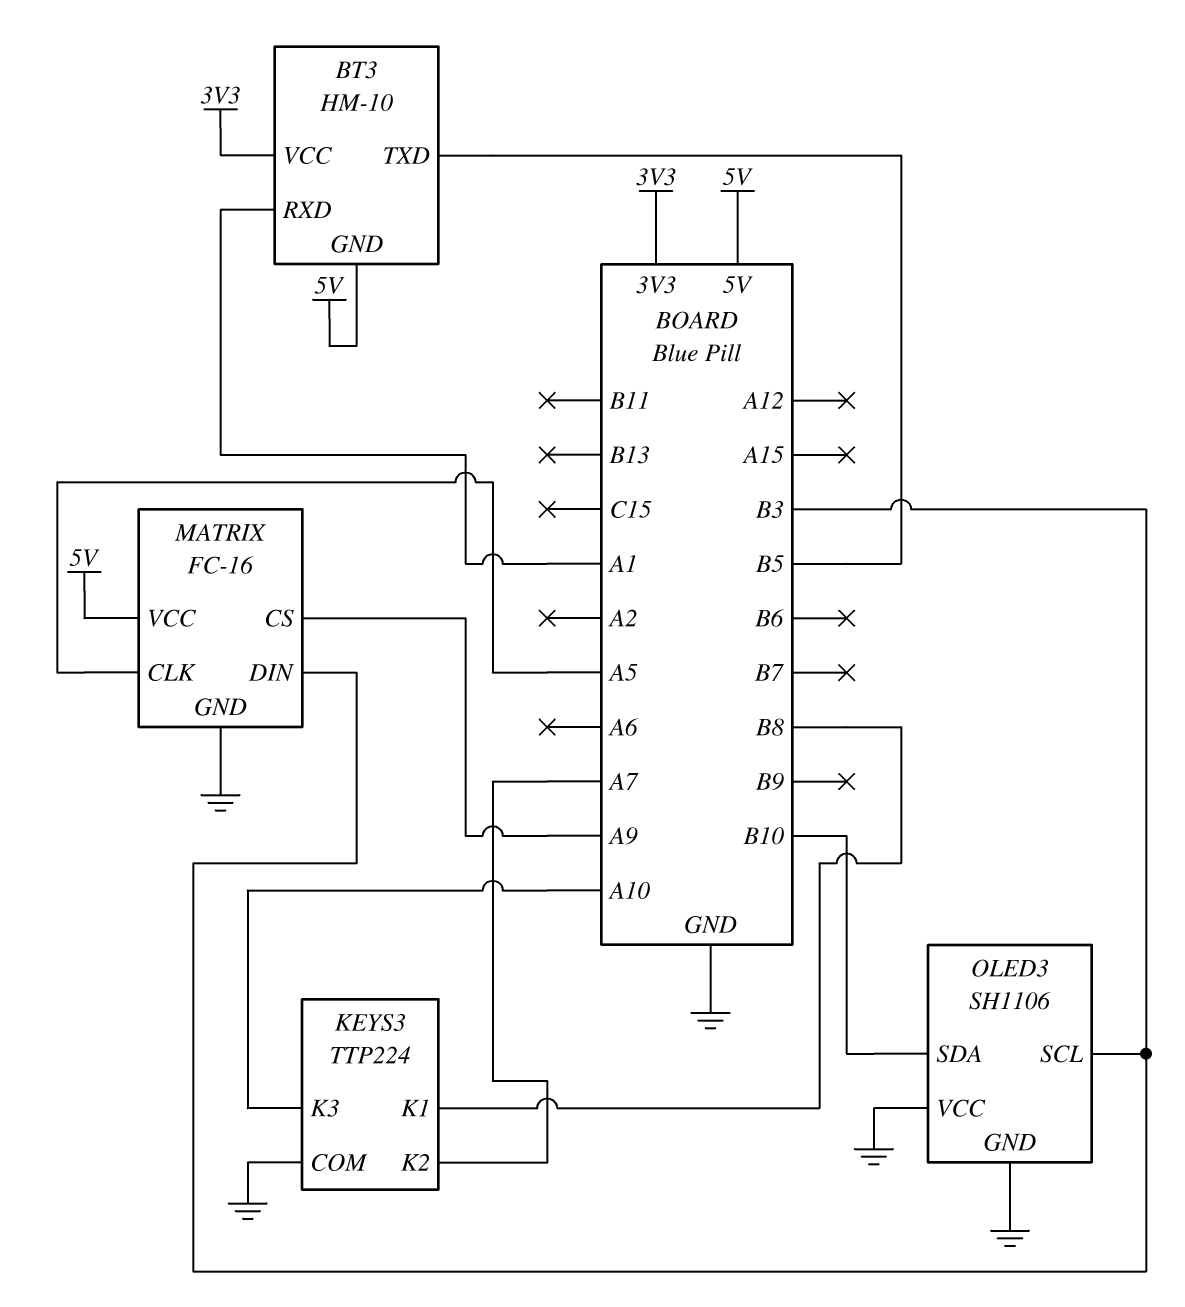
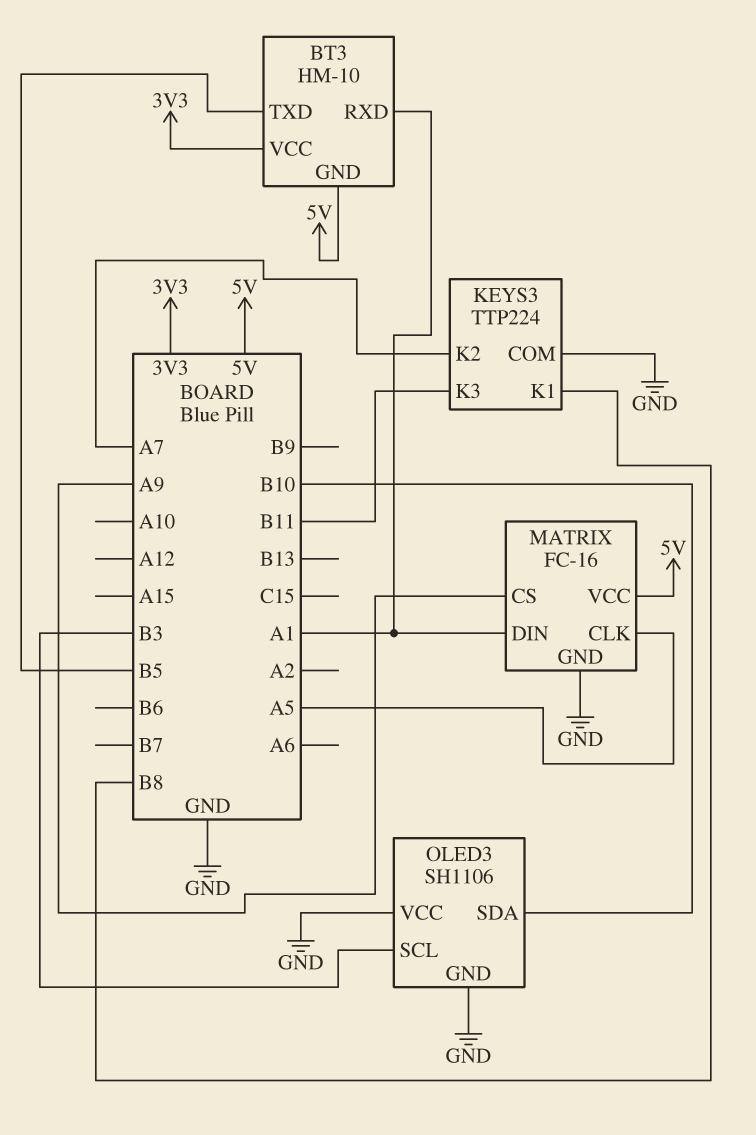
KEYS3 pin K3: A10 -> B11
MATRIX pin DIN: B3 -> A1

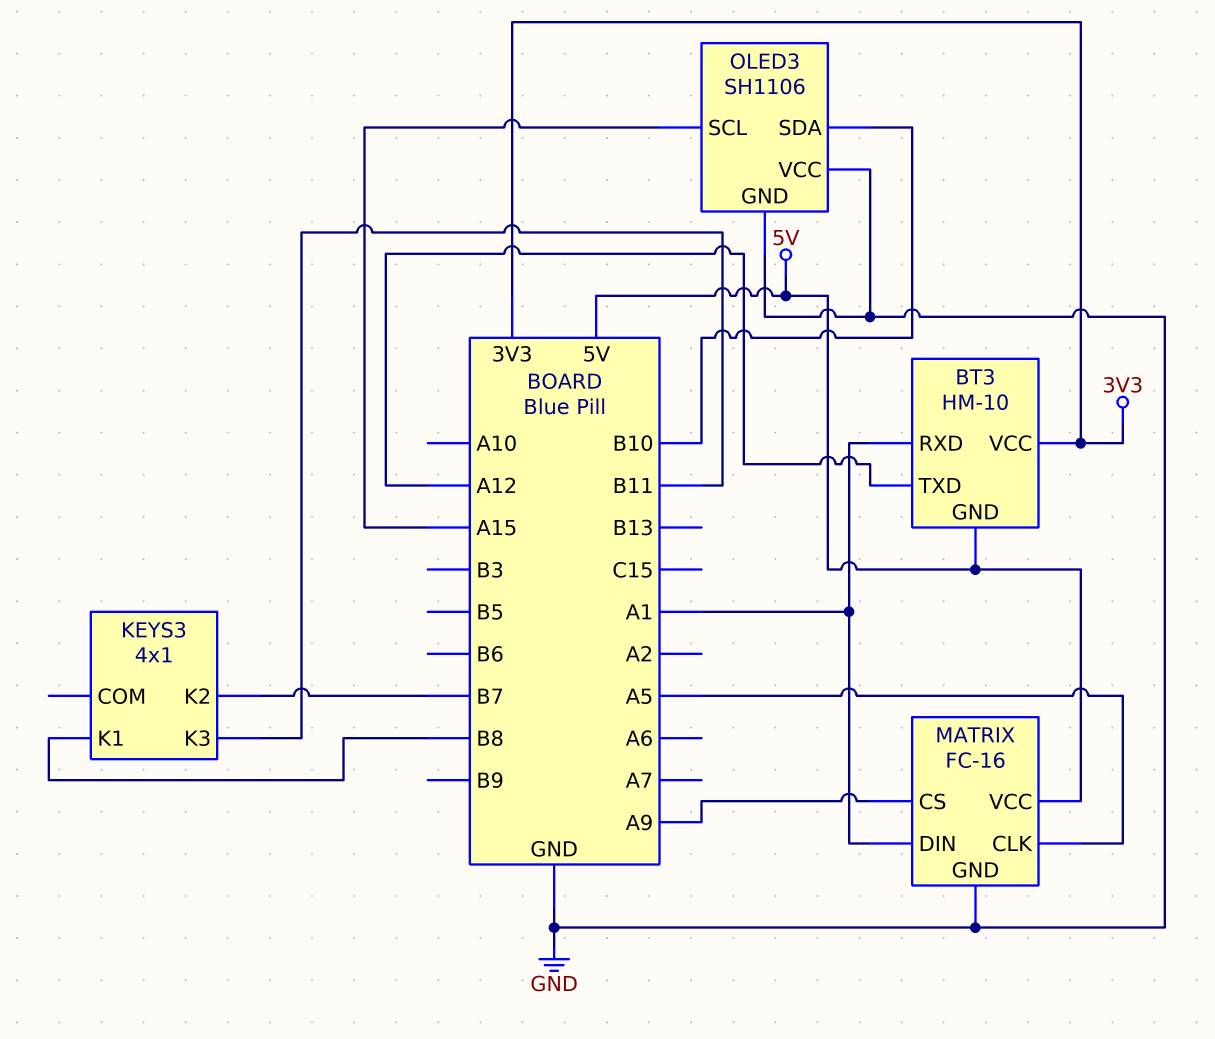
BT3 pin TXD: B5 -> A12
KEYS3: TTP224 -> 4x1
KEYS3 pin COM: GND -> none
KEYS3 pin K2: A7 -> B7
OLED3 pin SCL: B3 -> A15

